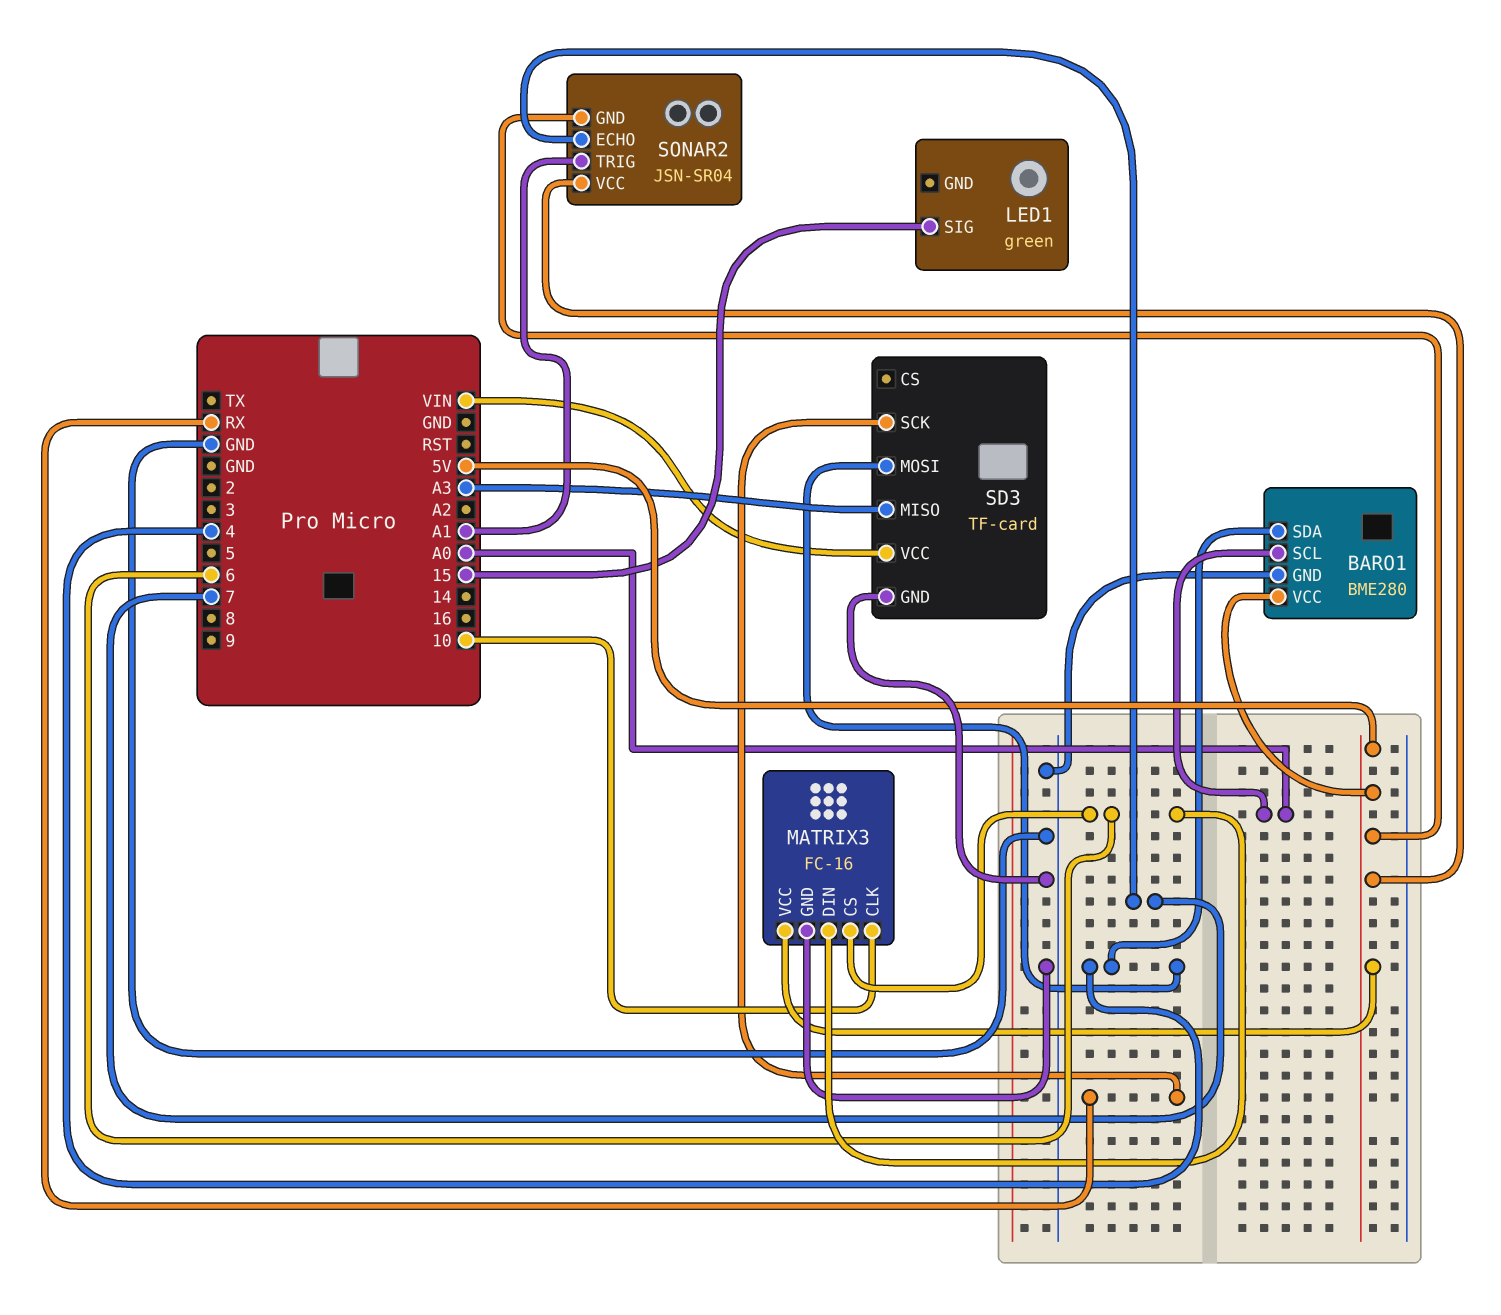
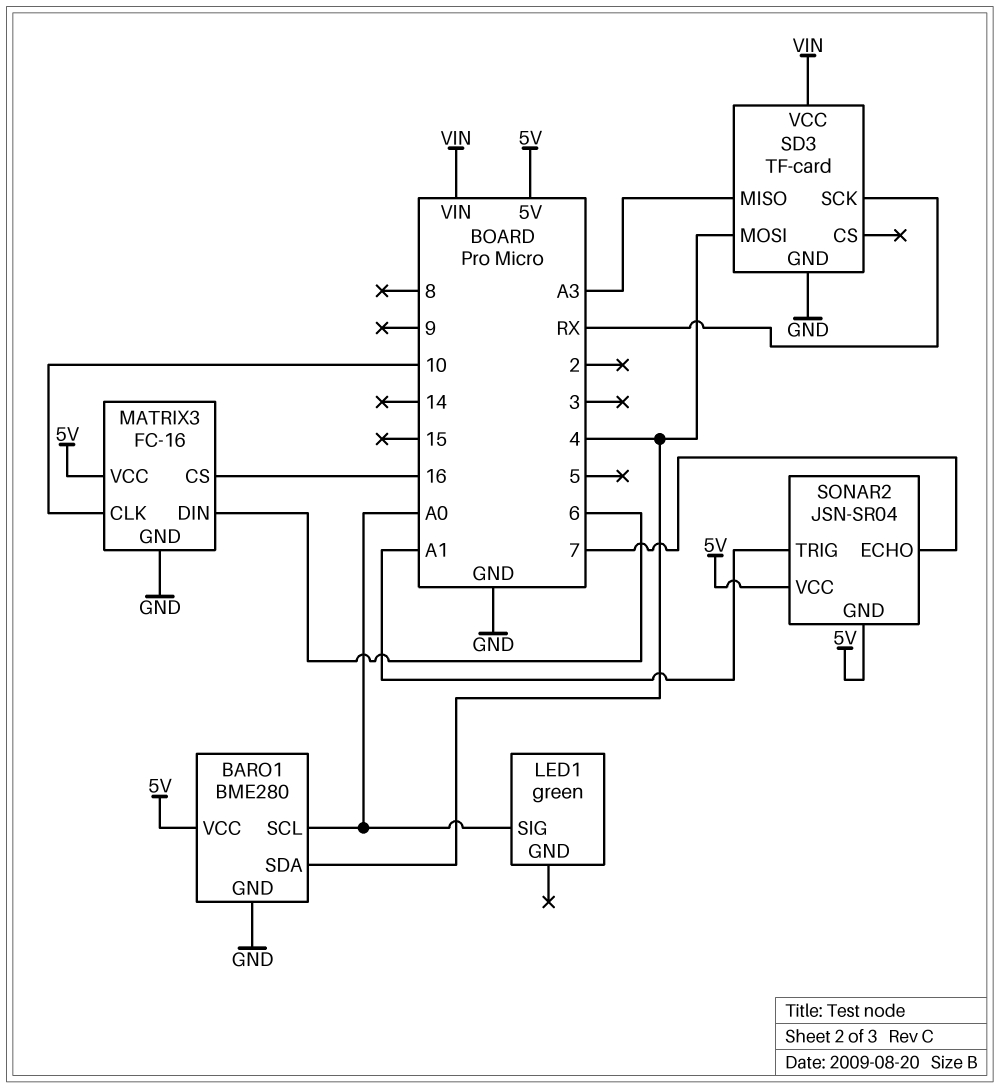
LED1 pin SIG: 15 -> A0
MATRIX3 pin CS: 6 -> 16

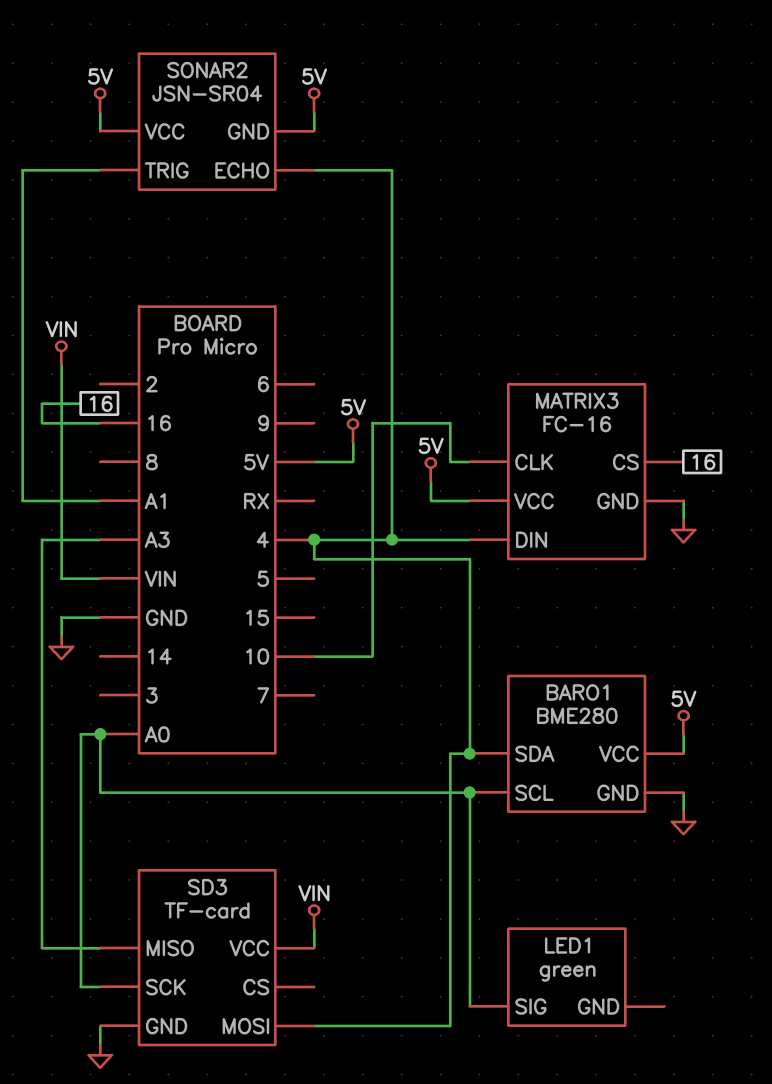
MATRIX3 pin DIN: 6 -> 4
SD3 pin SCK: RX -> A0
SONAR2 pin ECHO: 7 -> 4

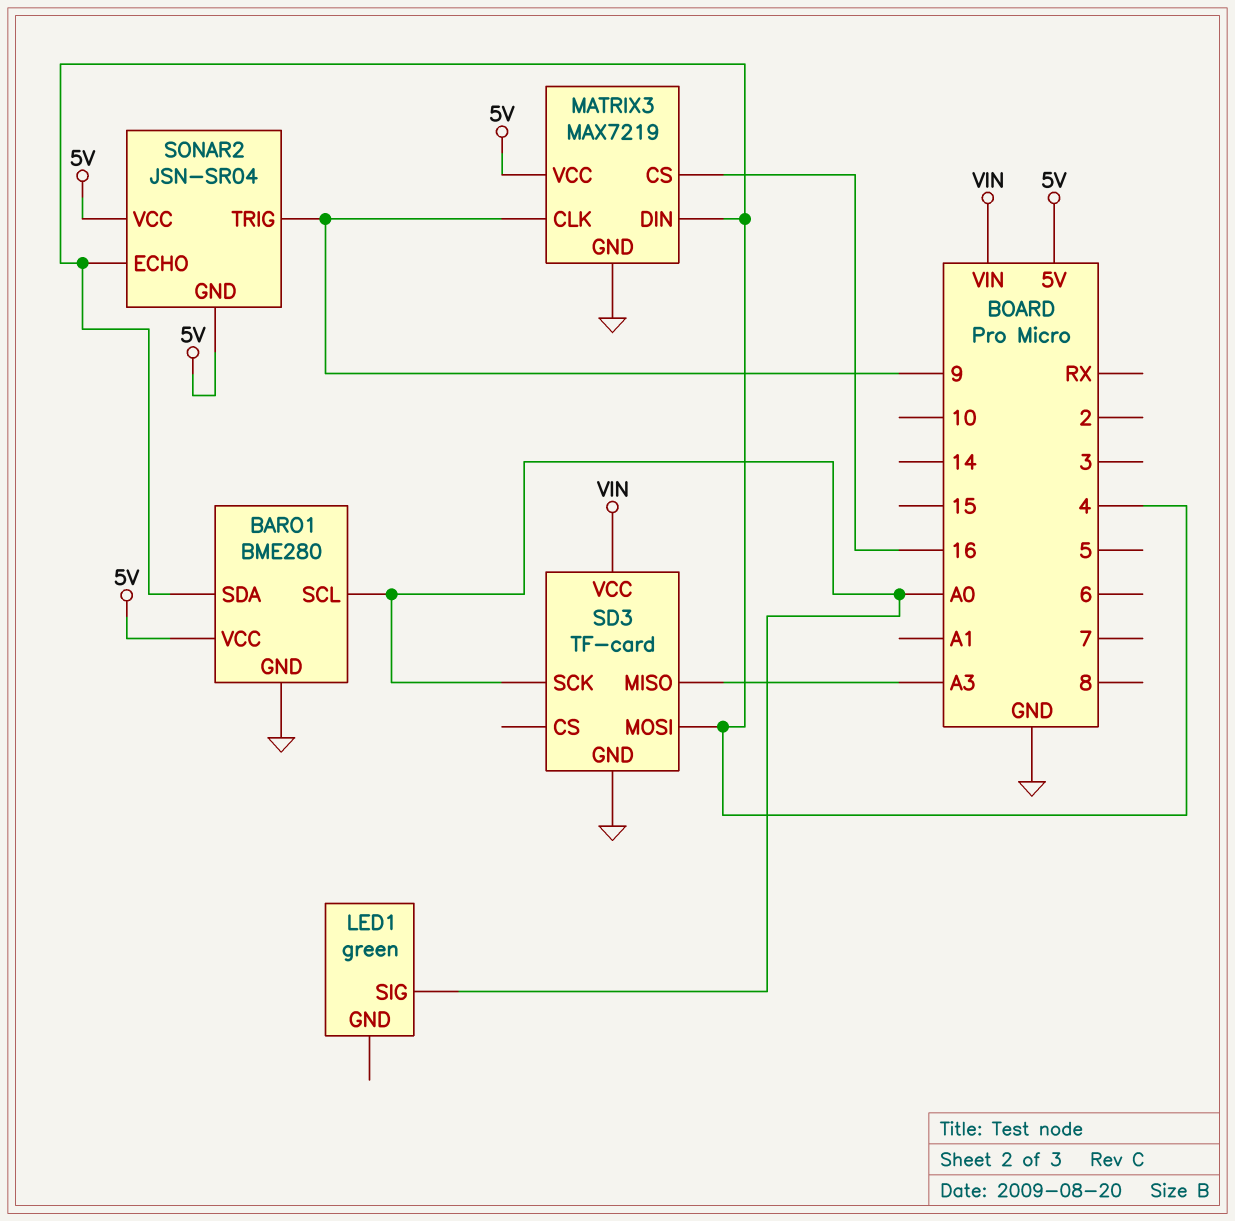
MATRIX3: FC-16 -> MAX7219
MATRIX3 pin CLK: 10 -> 9
SONAR2 pin TRIG: A1 -> 9

